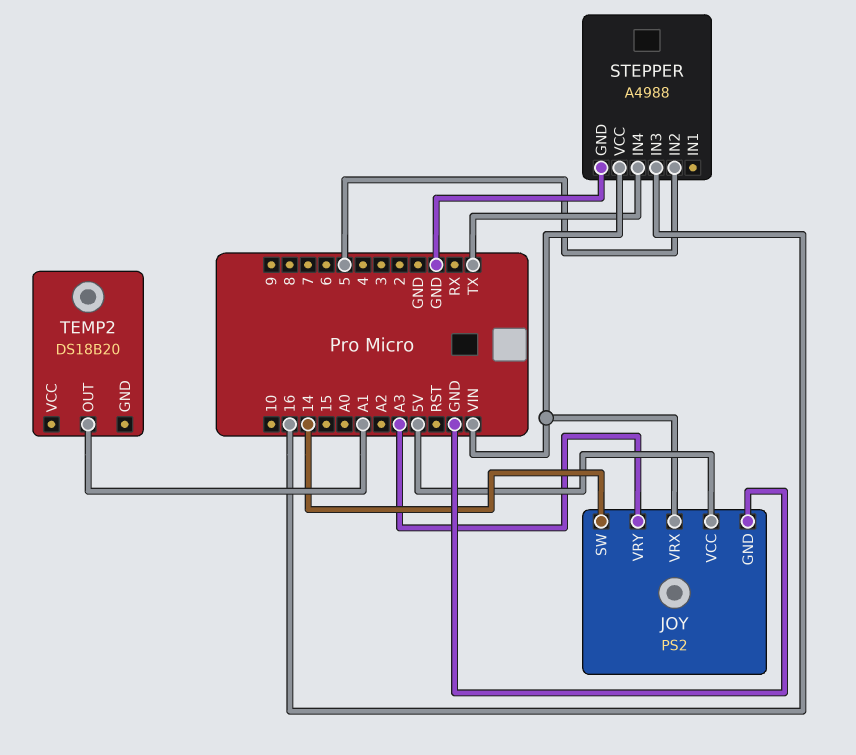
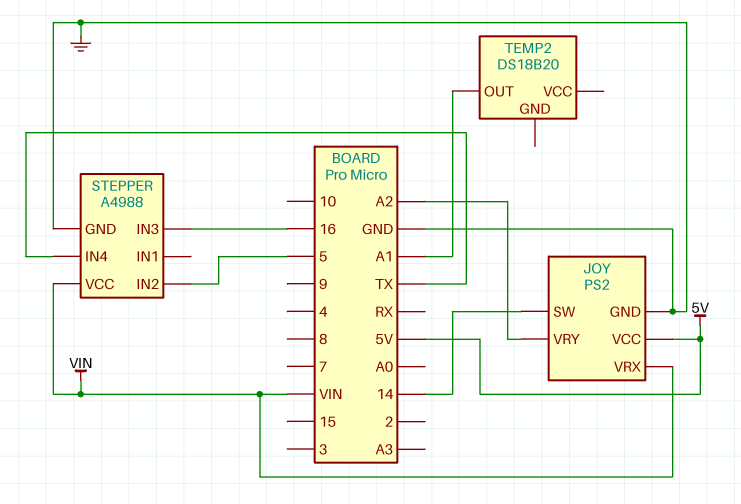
JOY pin VRY: A3 -> A2

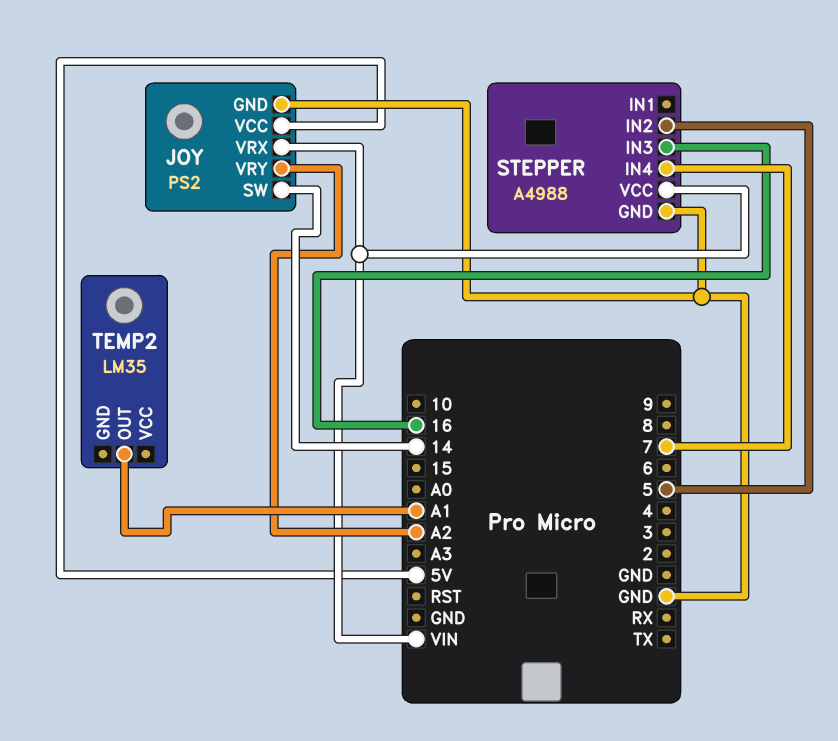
STEPPER pin IN4: TX -> 7
TEMP2: DS18B20 -> LM35

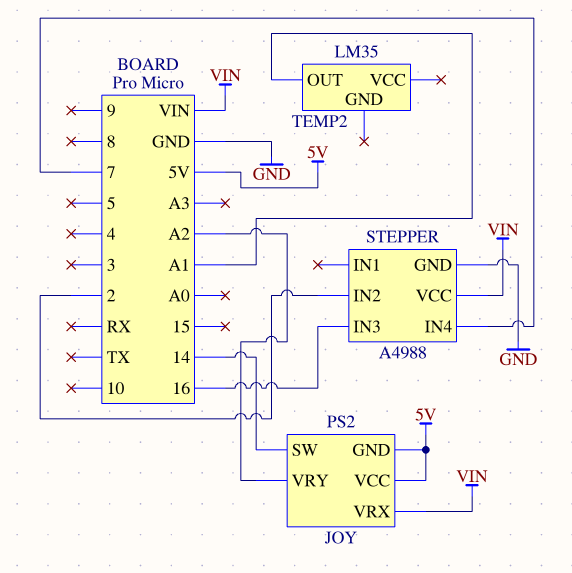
JOY pin GND: GND -> 5V
STEPPER pin IN2: 5 -> 2

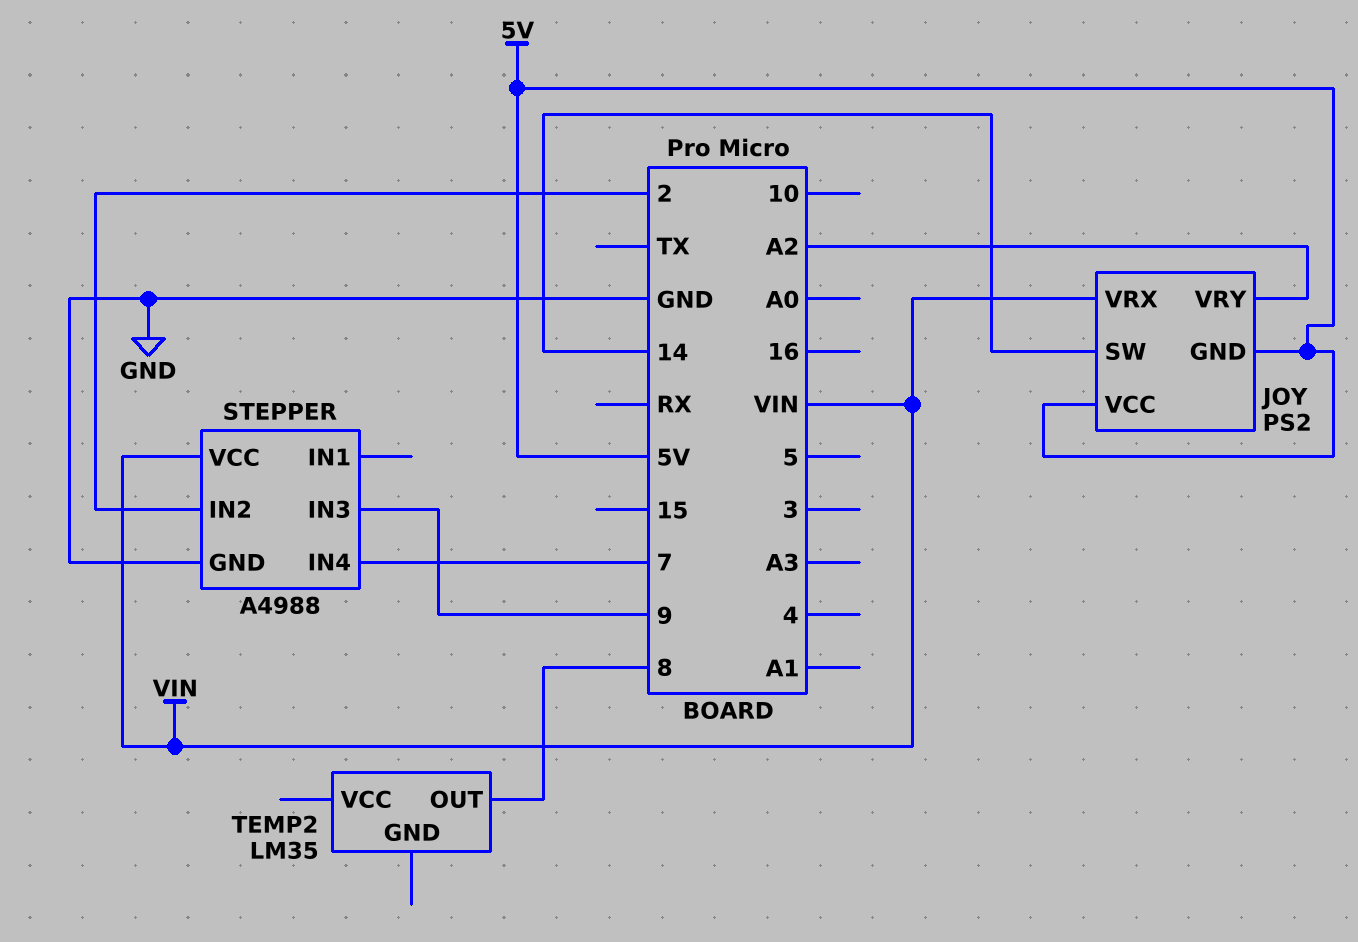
STEPPER pin IN3: 16 -> 9
TEMP2 pin OUT: A1 -> 8

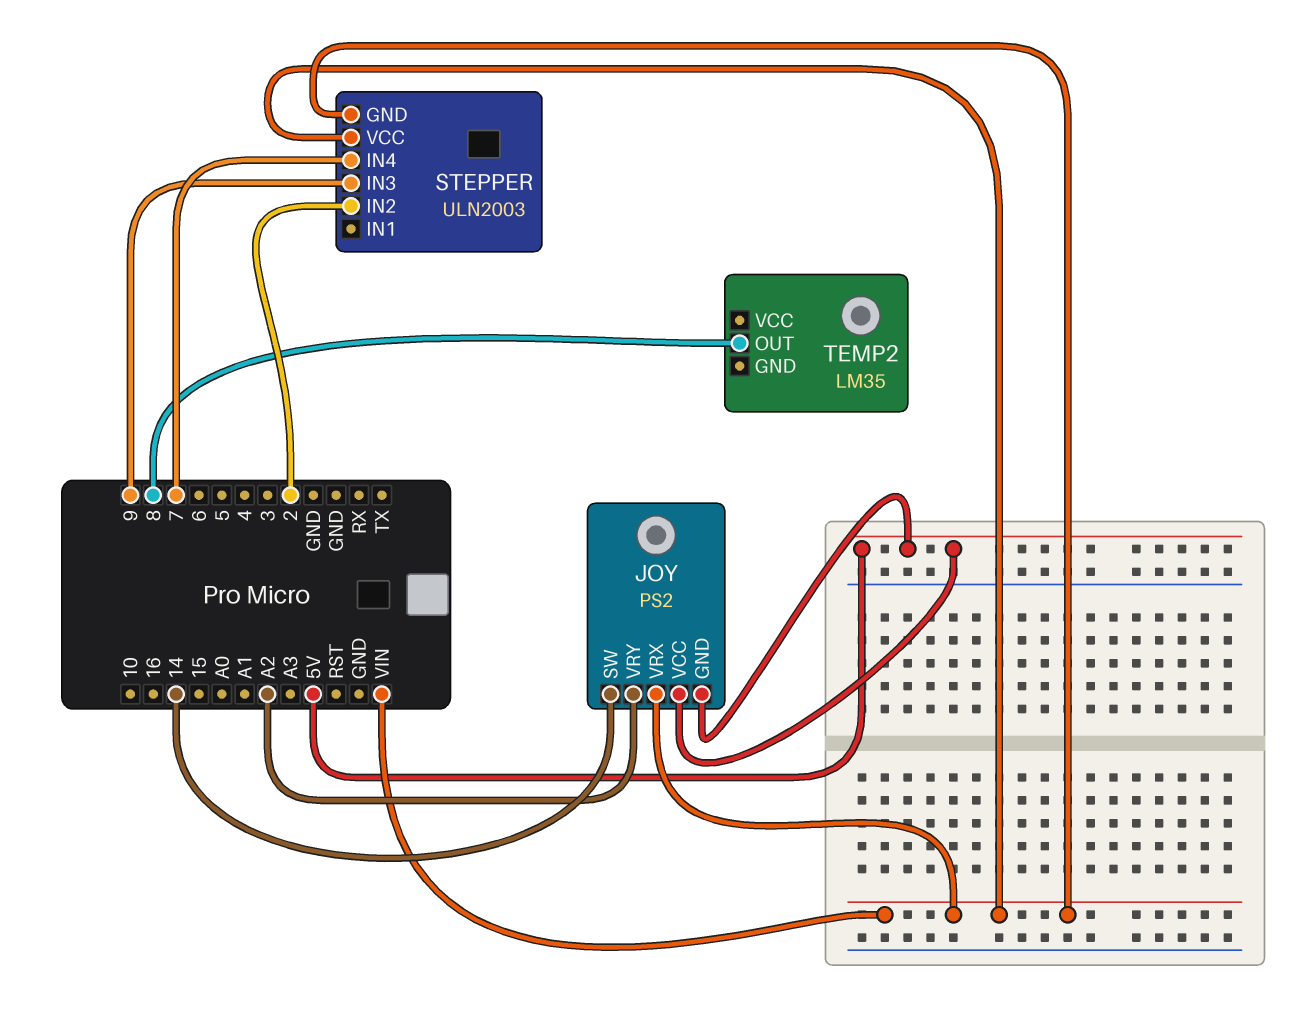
STEPPER: A4988 -> ULN2003
STEPPER pin GND: GND -> VIN

